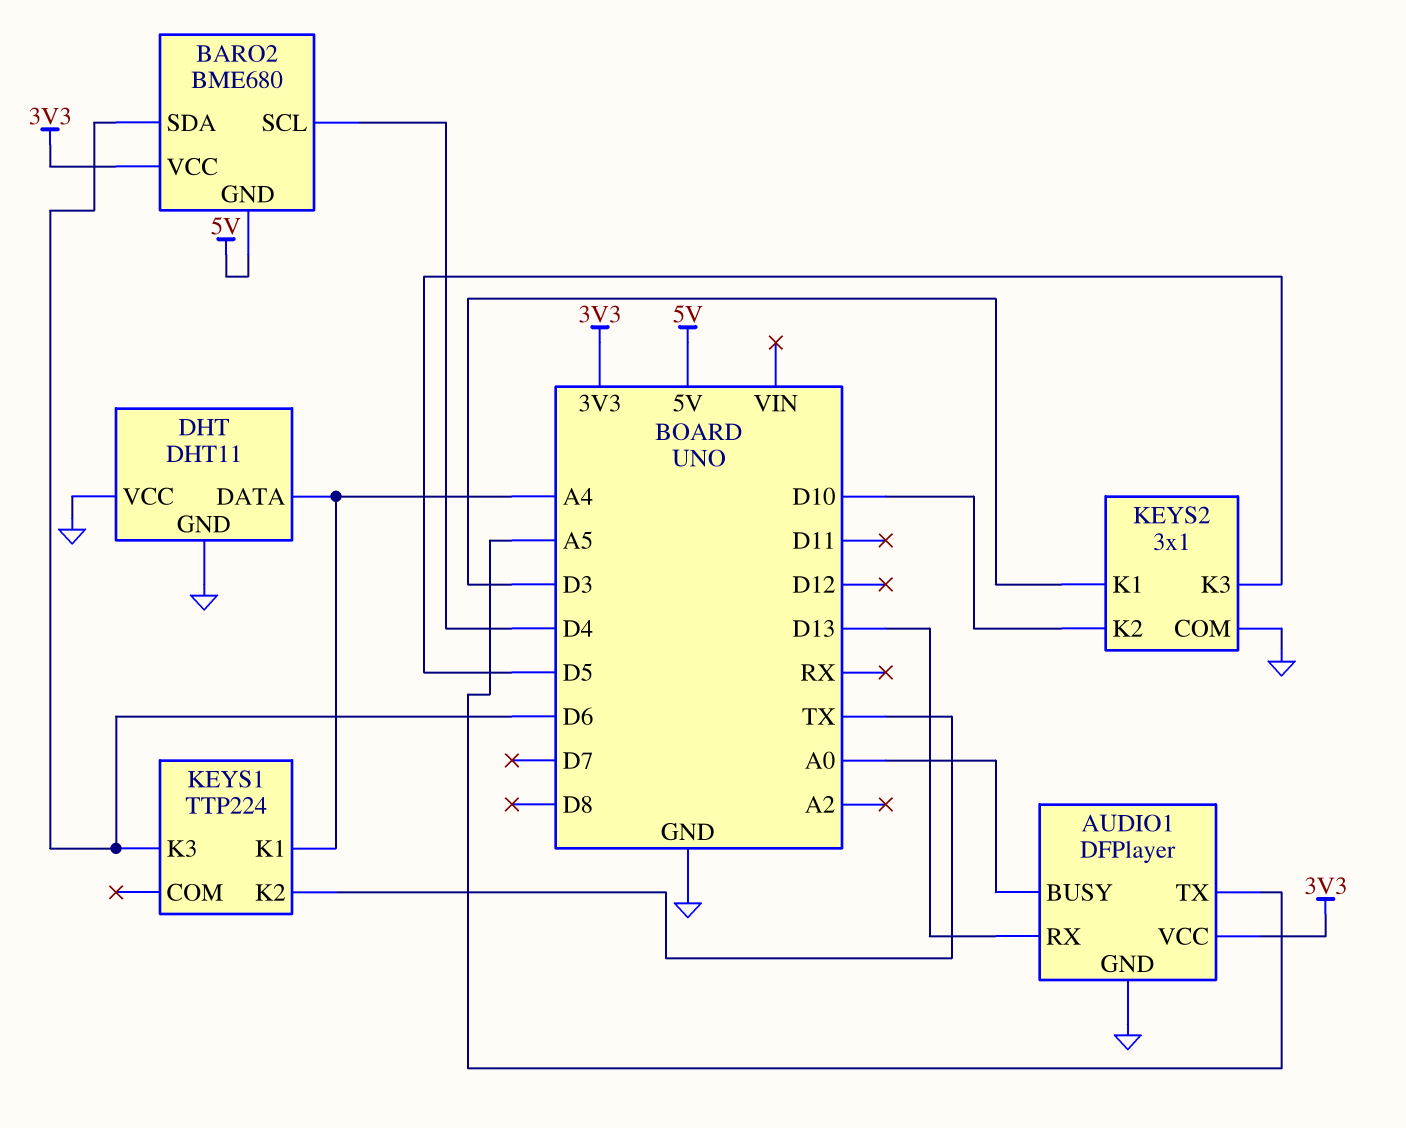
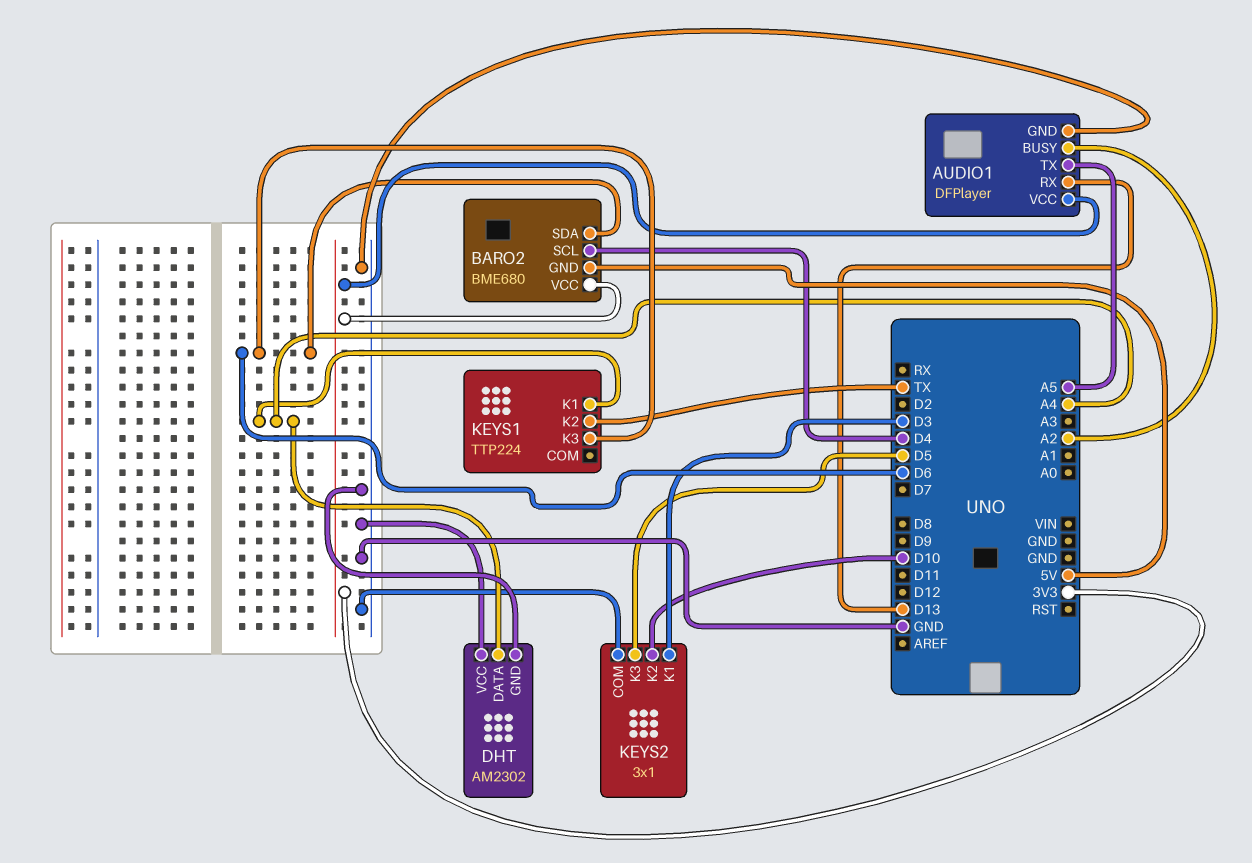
AUDIO1 pin BUSY: A0 -> A2
DHT: DHT11 -> AM2302

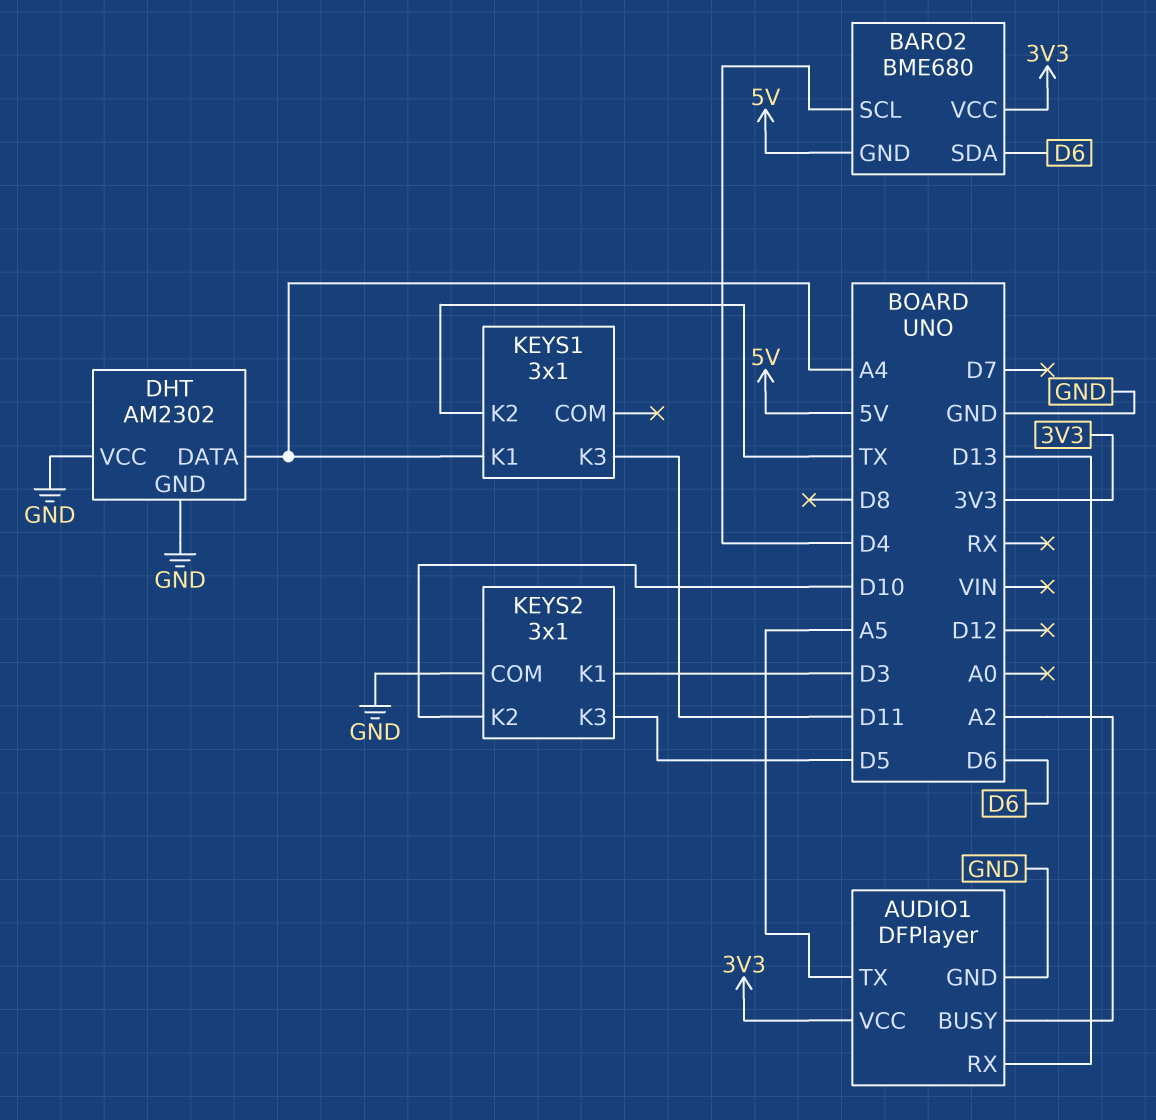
KEYS1: TTP224 -> 3x1
KEYS1 pin K3: D6 -> D11

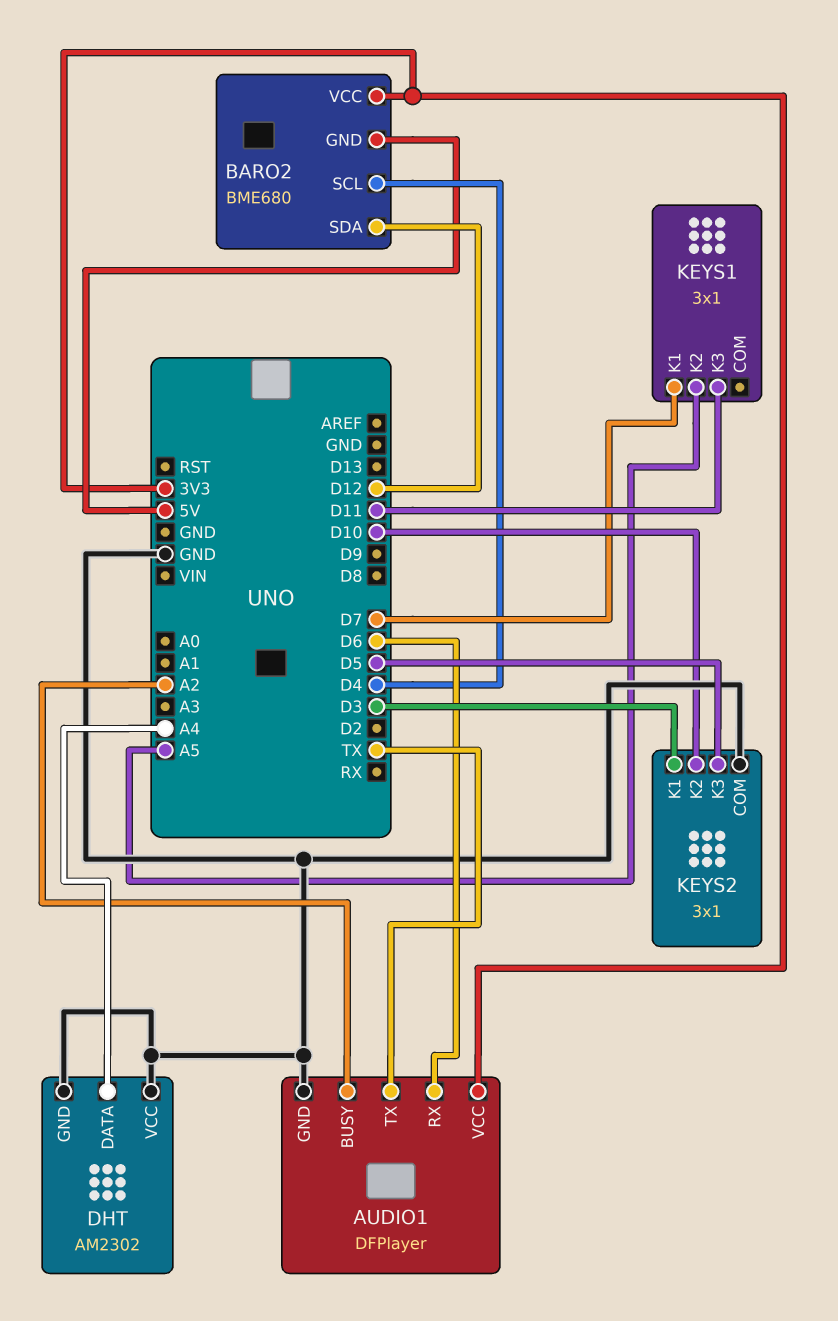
AUDIO1 pin RX: D13 -> D6
AUDIO1 pin TX: A5 -> TX
BARO2 pin SDA: D6 -> D12
KEYS1 pin K1: A4 -> D7
KEYS1 pin K2: TX -> A5

